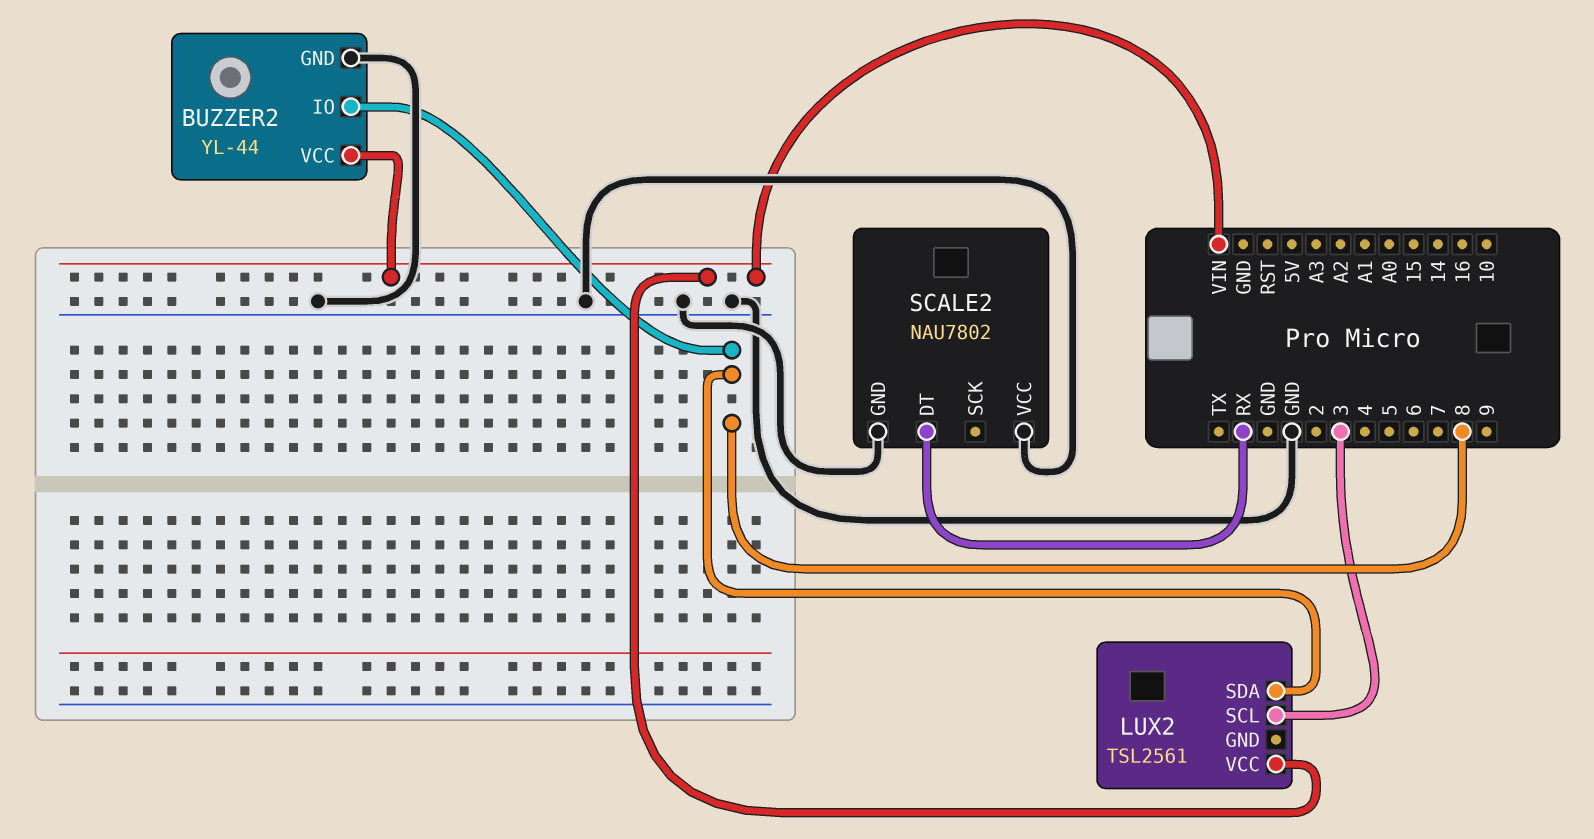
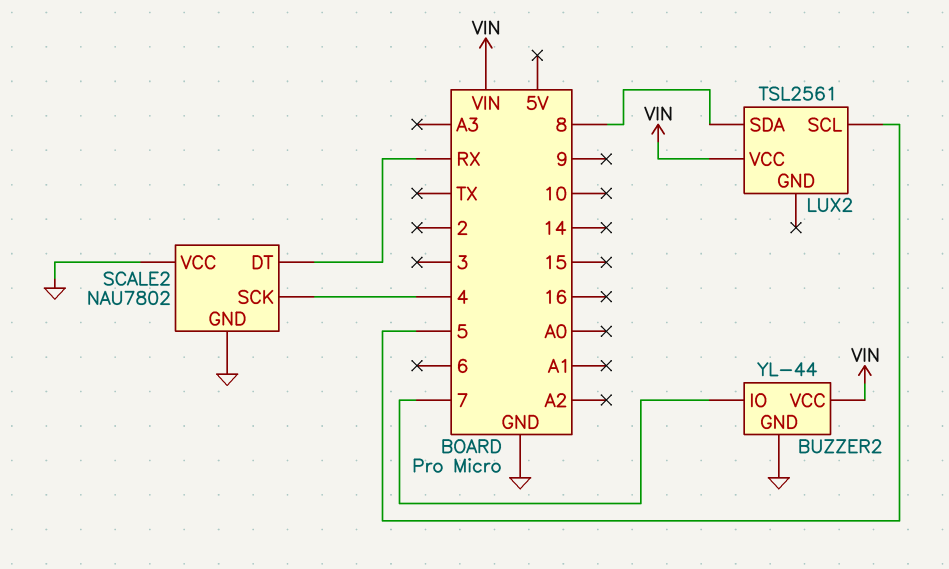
BUZZER2 pin IO: 8 -> 7
LUX2 pin SCL: 3 -> 5
SCALE2 pin SCK: none -> 4

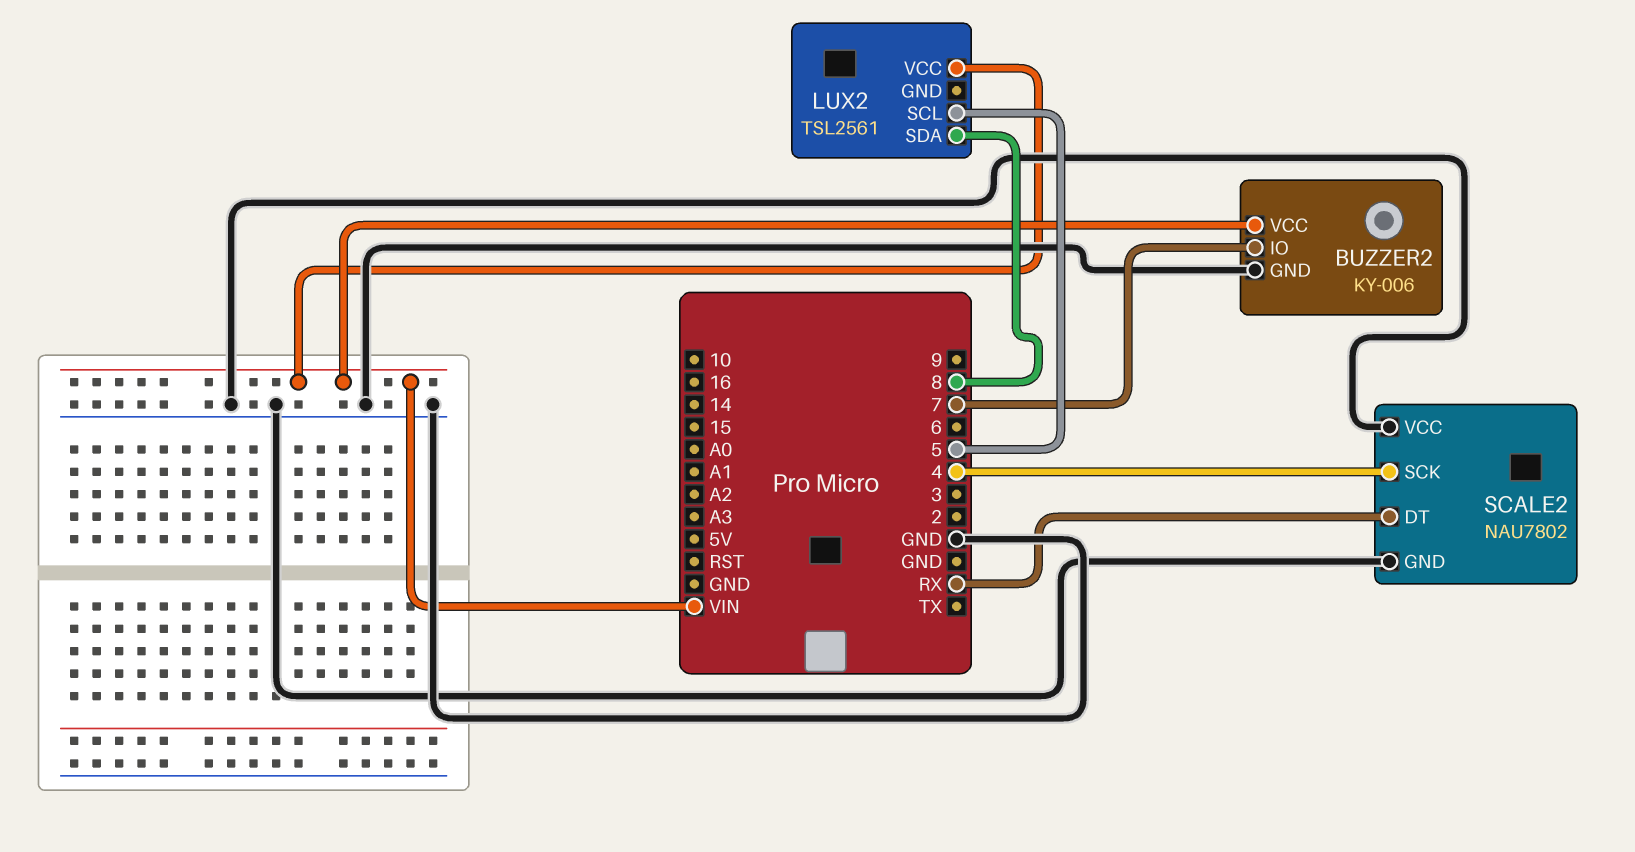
BUZZER2: YL-44 -> KY-006

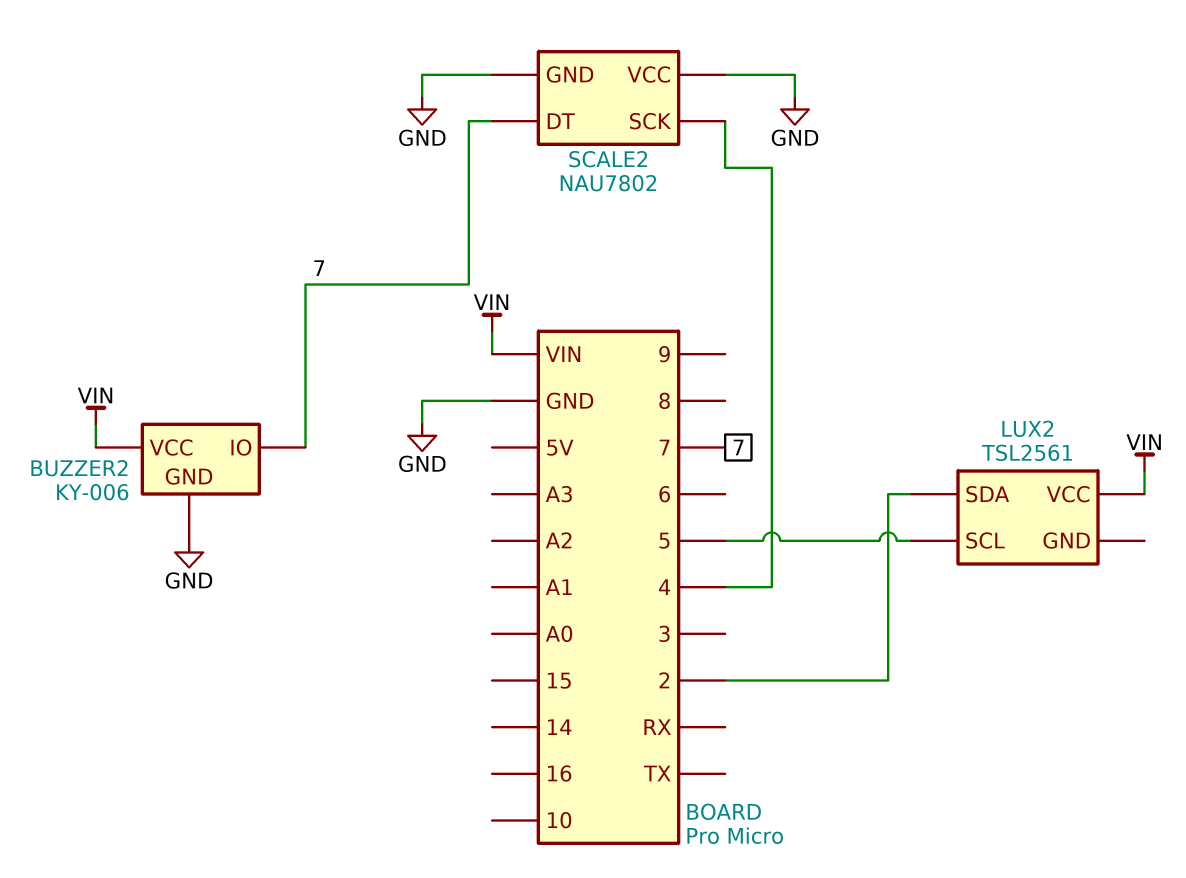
LUX2 pin SDA: 8 -> 2
SCALE2 pin DT: RX -> 7

